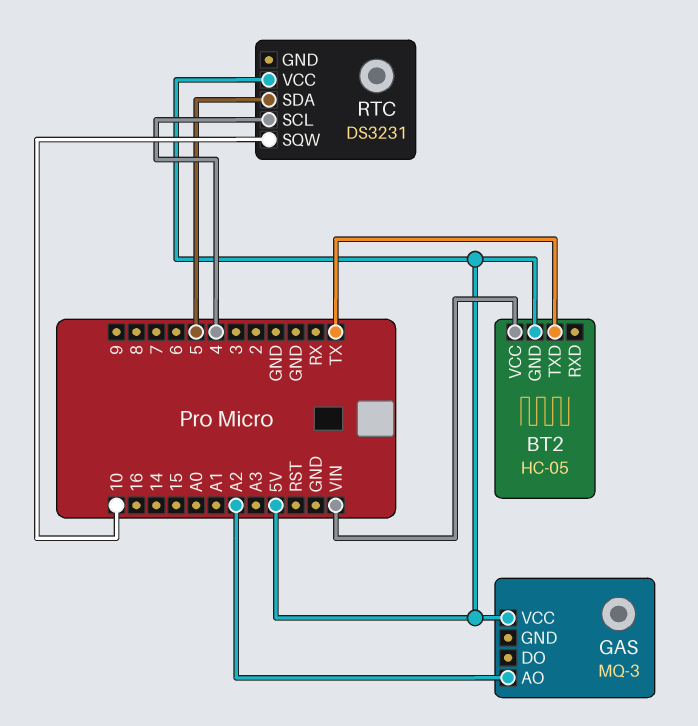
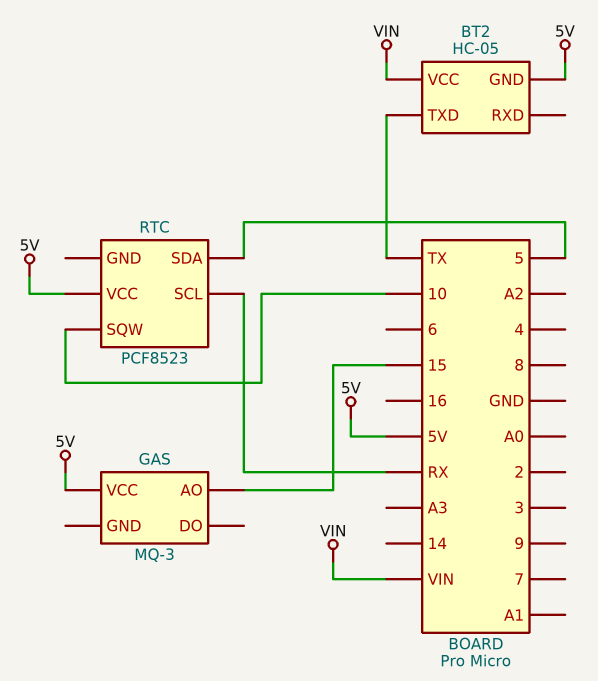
GAS pin AO: A2 -> 15
RTC: DS3231 -> PCF8523
RTC pin SCL: 4 -> RX

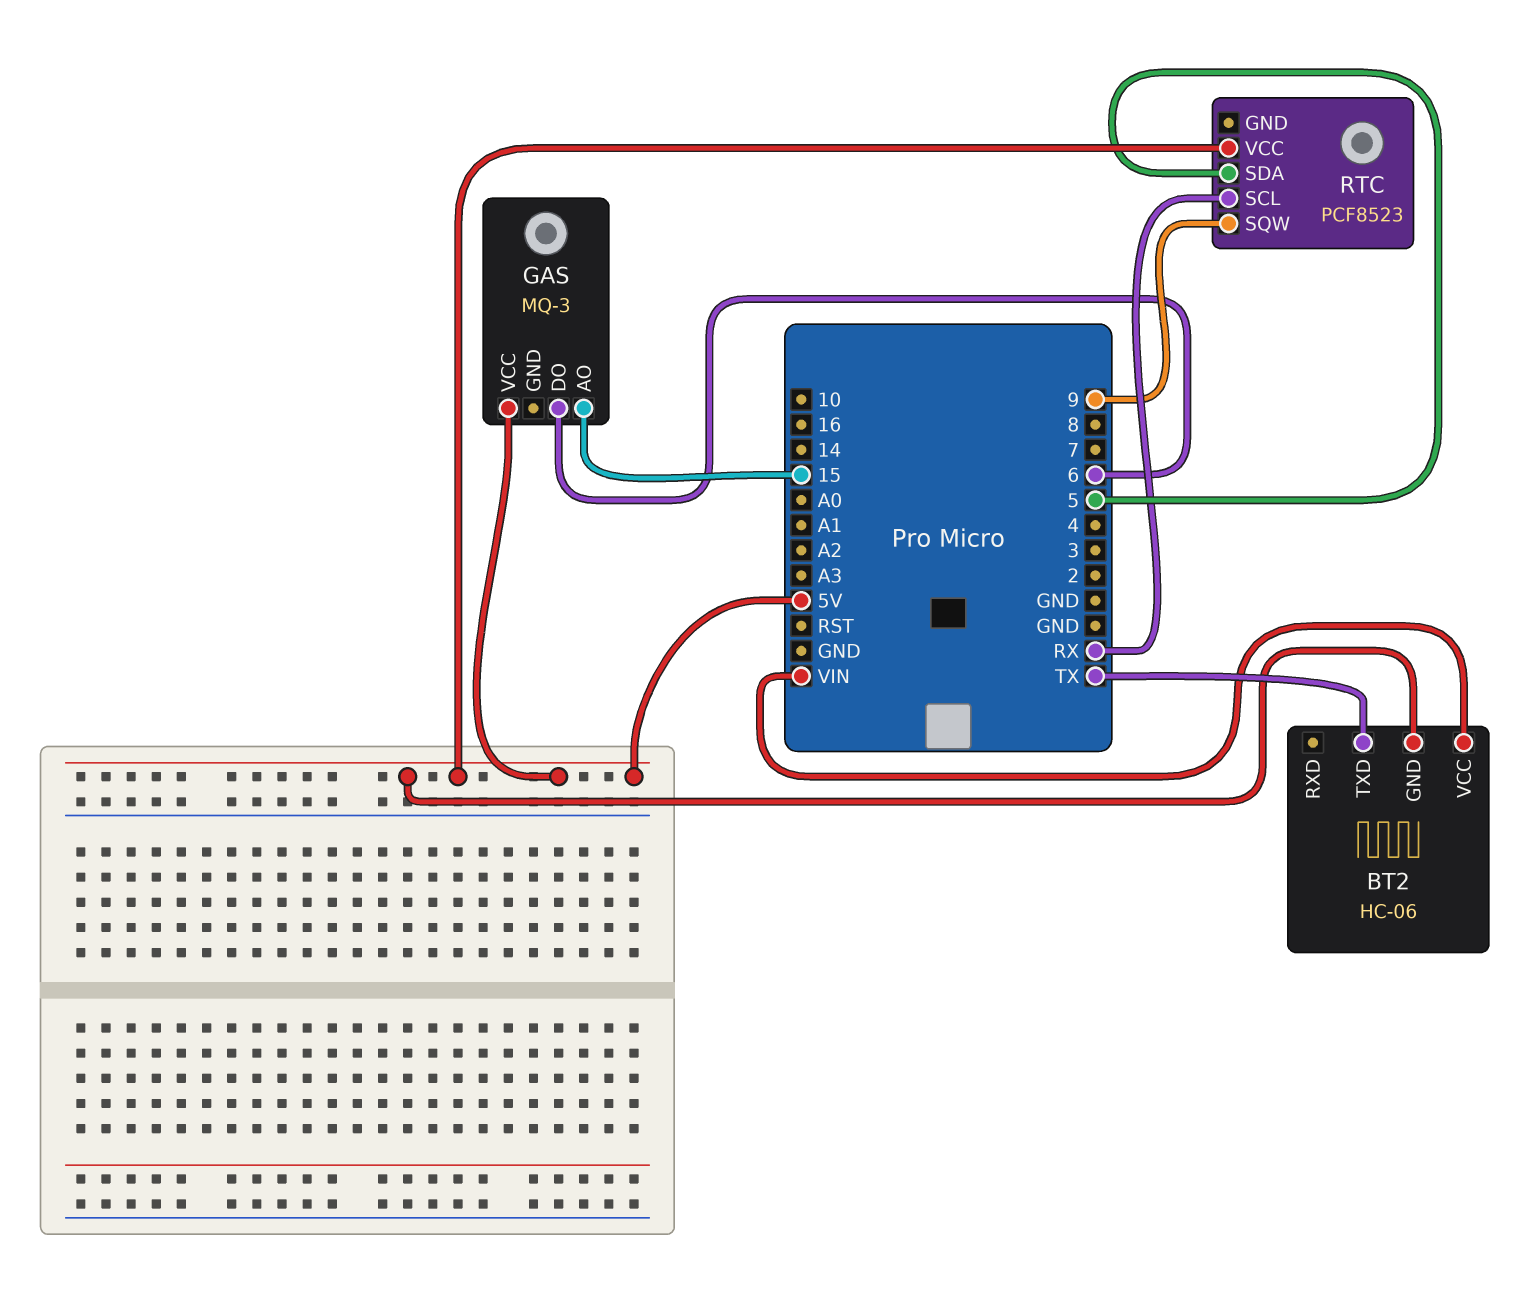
BT2: HC-05 -> HC-06
GAS pin DO: none -> 6
RTC pin SQW: 10 -> 9

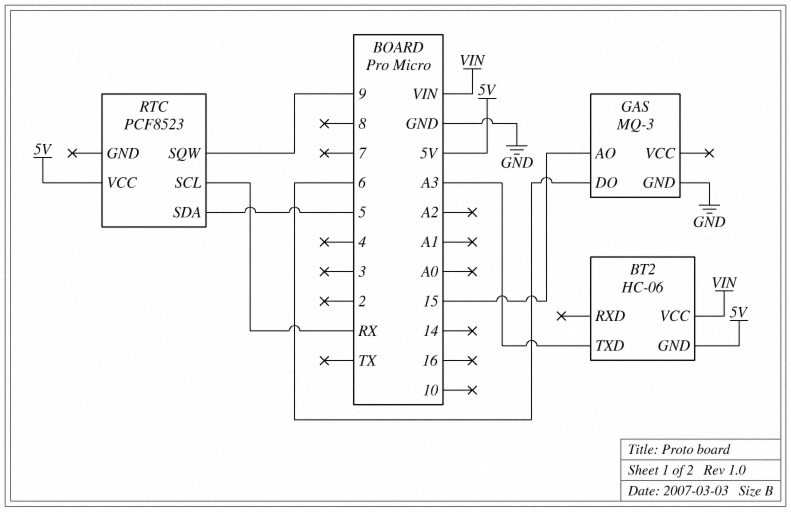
BT2 pin TXD: TX -> A3
GAS pin GND: none -> GND
GAS pin VCC: 5V -> none

